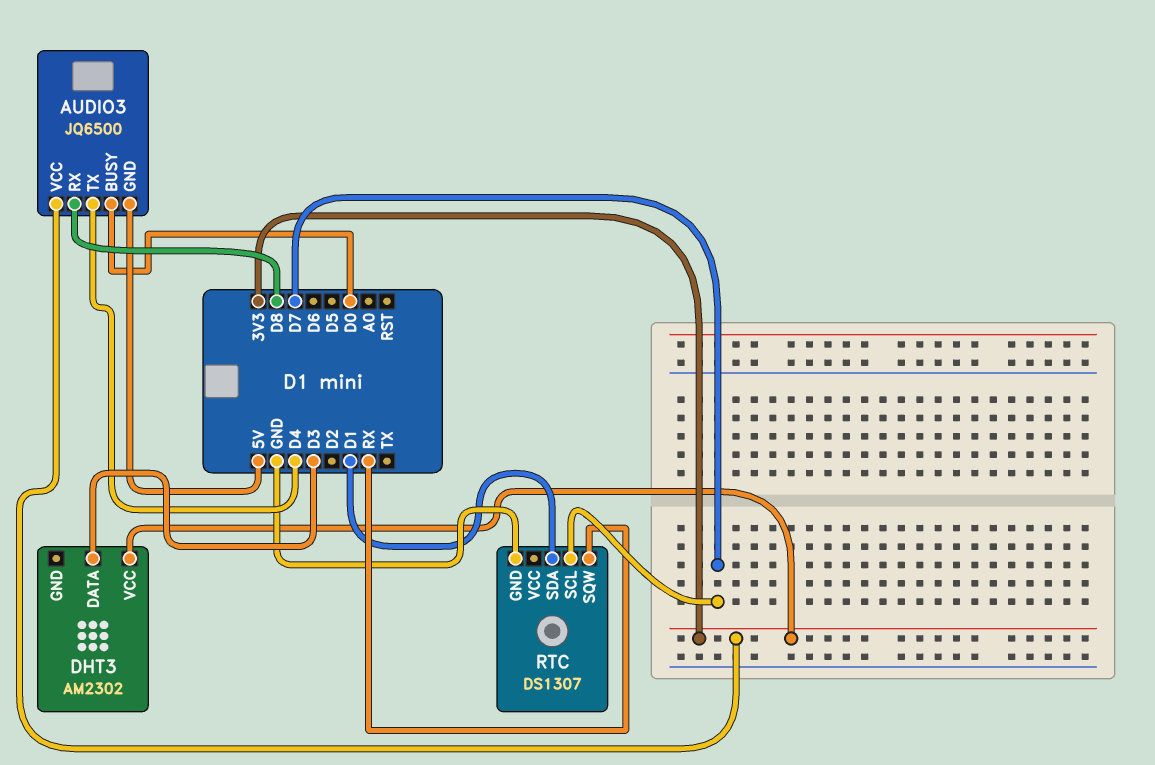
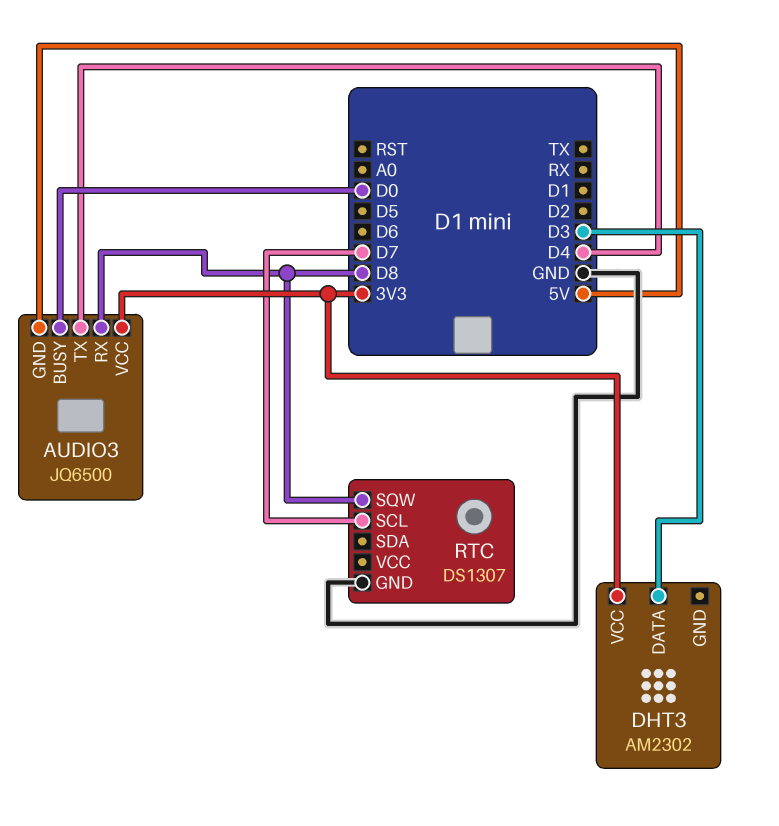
RTC pin SDA: D1 -> none
RTC pin SQW: RX -> D8

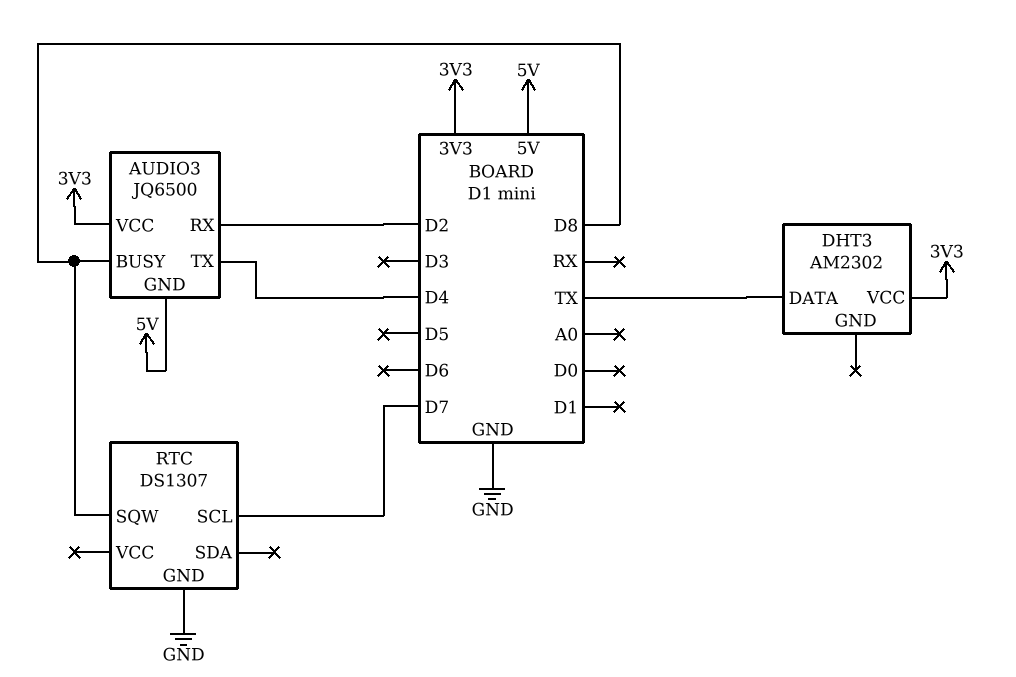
AUDIO3 pin BUSY: D0 -> D8
AUDIO3 pin RX: D8 -> D2
DHT3 pin DATA: D3 -> TX

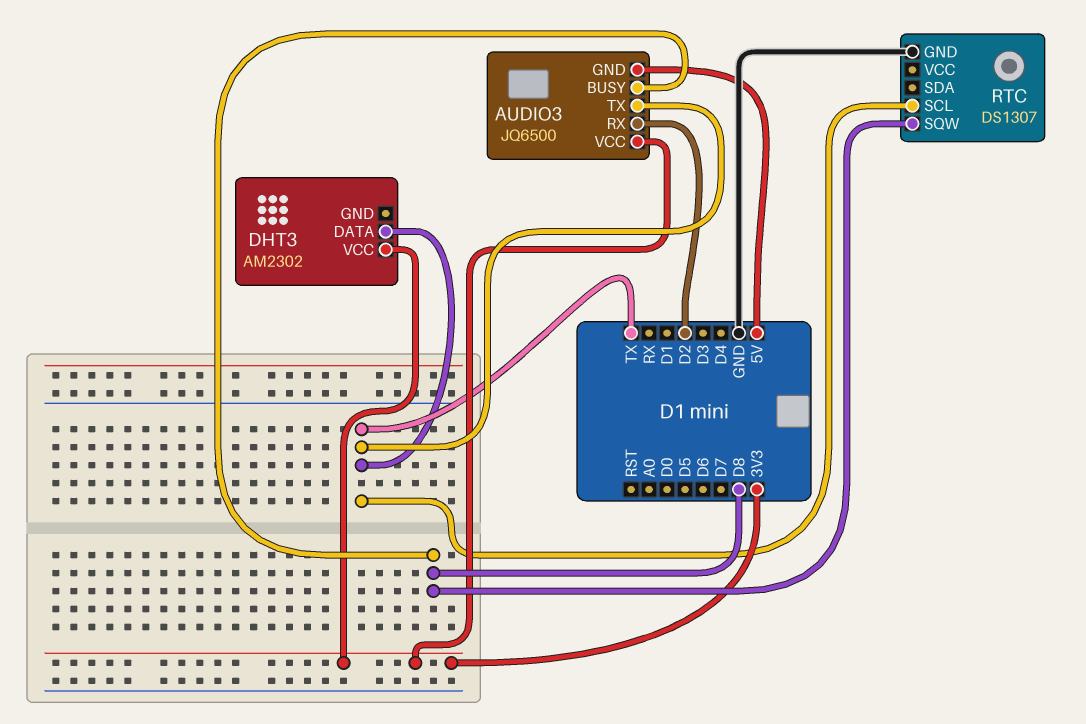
AUDIO3 pin TX: D4 -> TX
RTC pin SCL: D7 -> TX

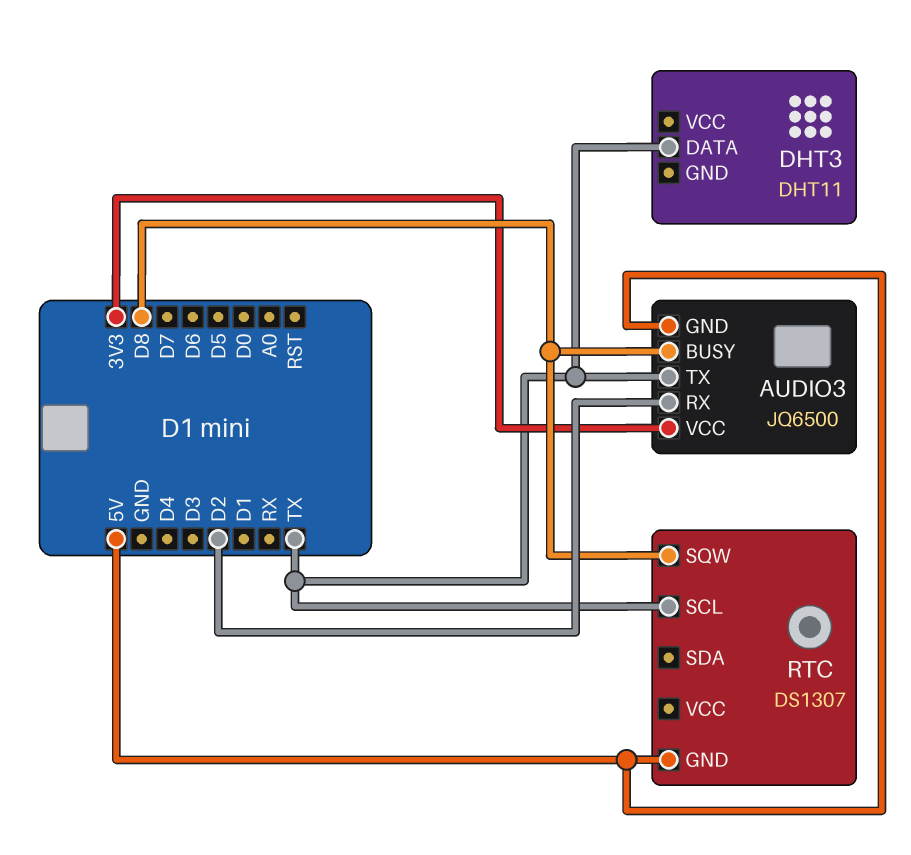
DHT3: AM2302 -> DHT11
DHT3 pin VCC: 3V3 -> none
RTC pin GND: GND -> 5V

